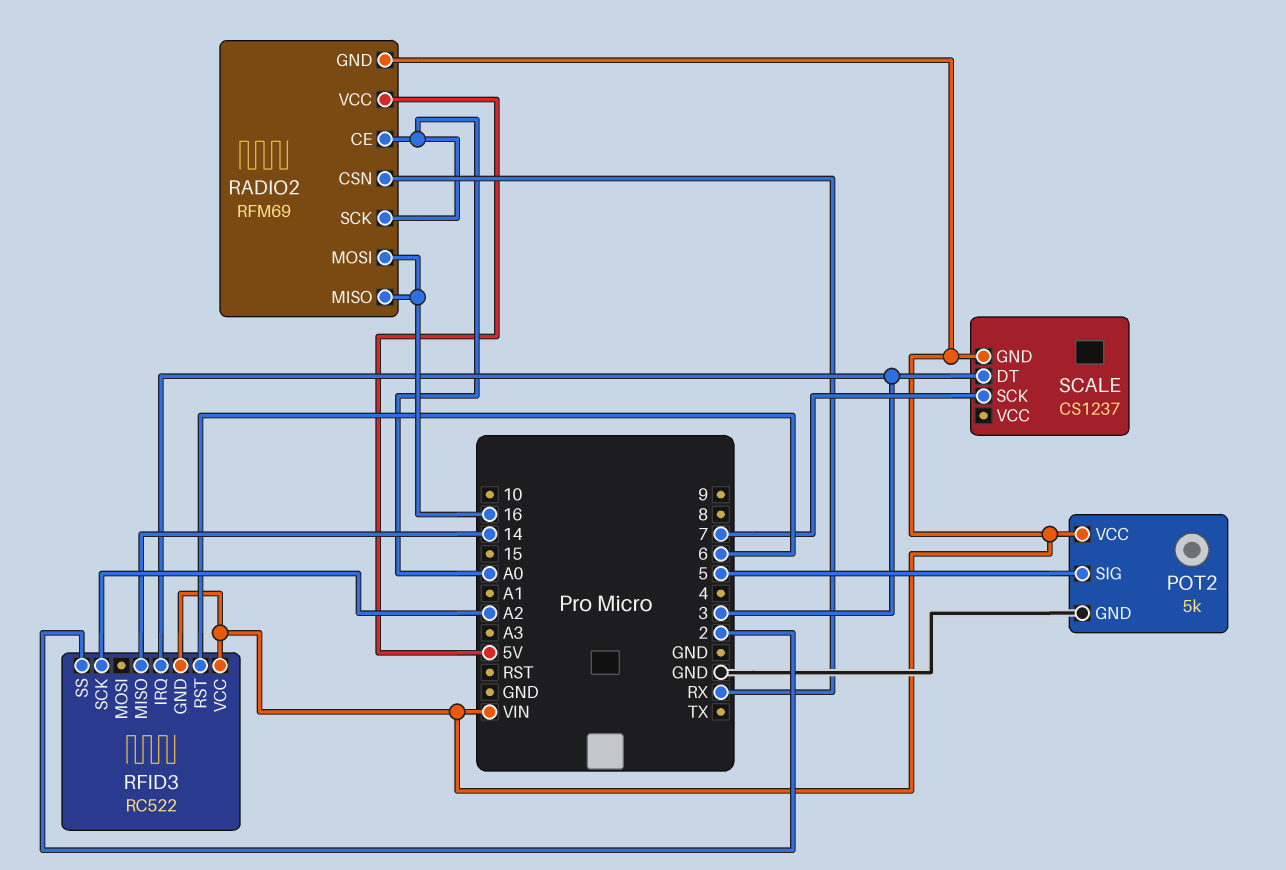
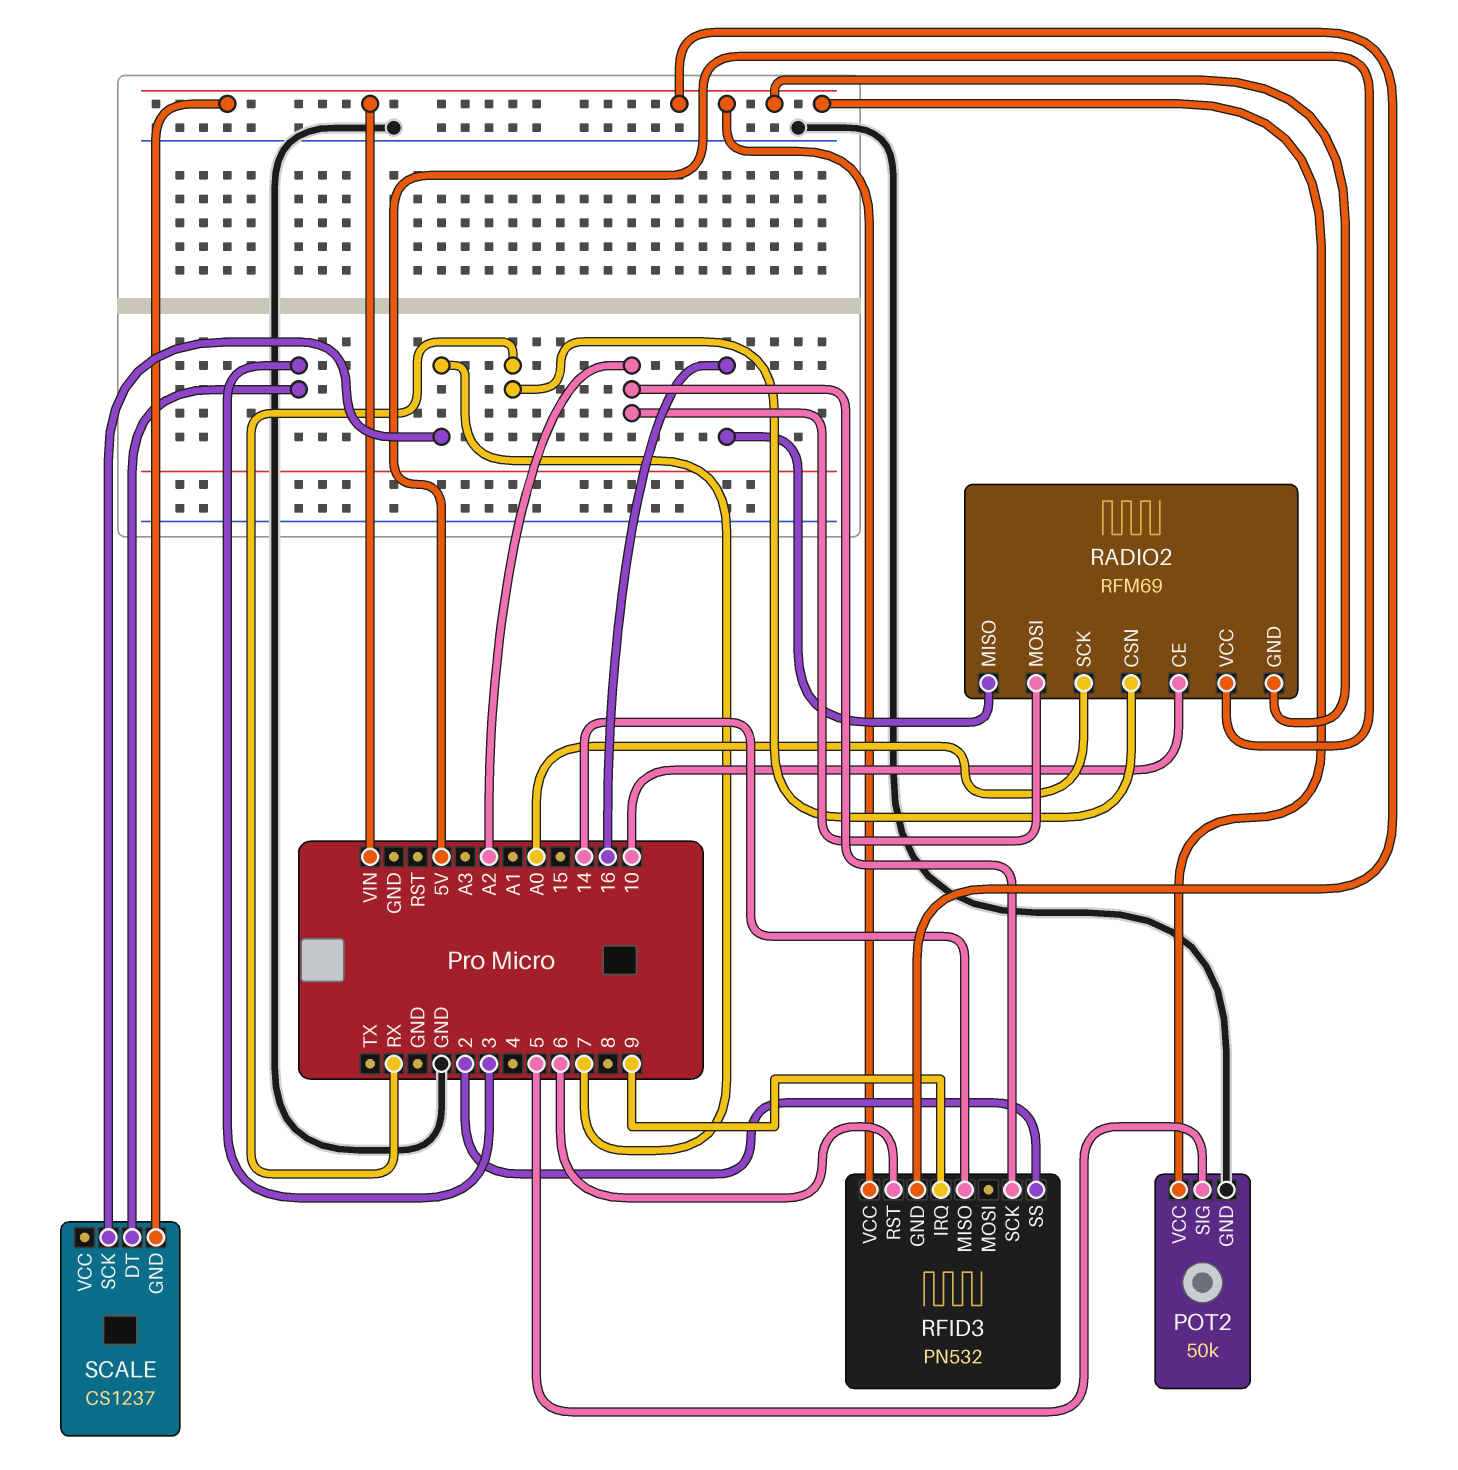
POT2: 5k -> 50k
RADIO2 pin CE: A0 -> 10
RADIO2 pin MOSI: 16 -> A2
RFID3: RC522 -> PN532
RFID3 pin IRQ: 3 -> 9

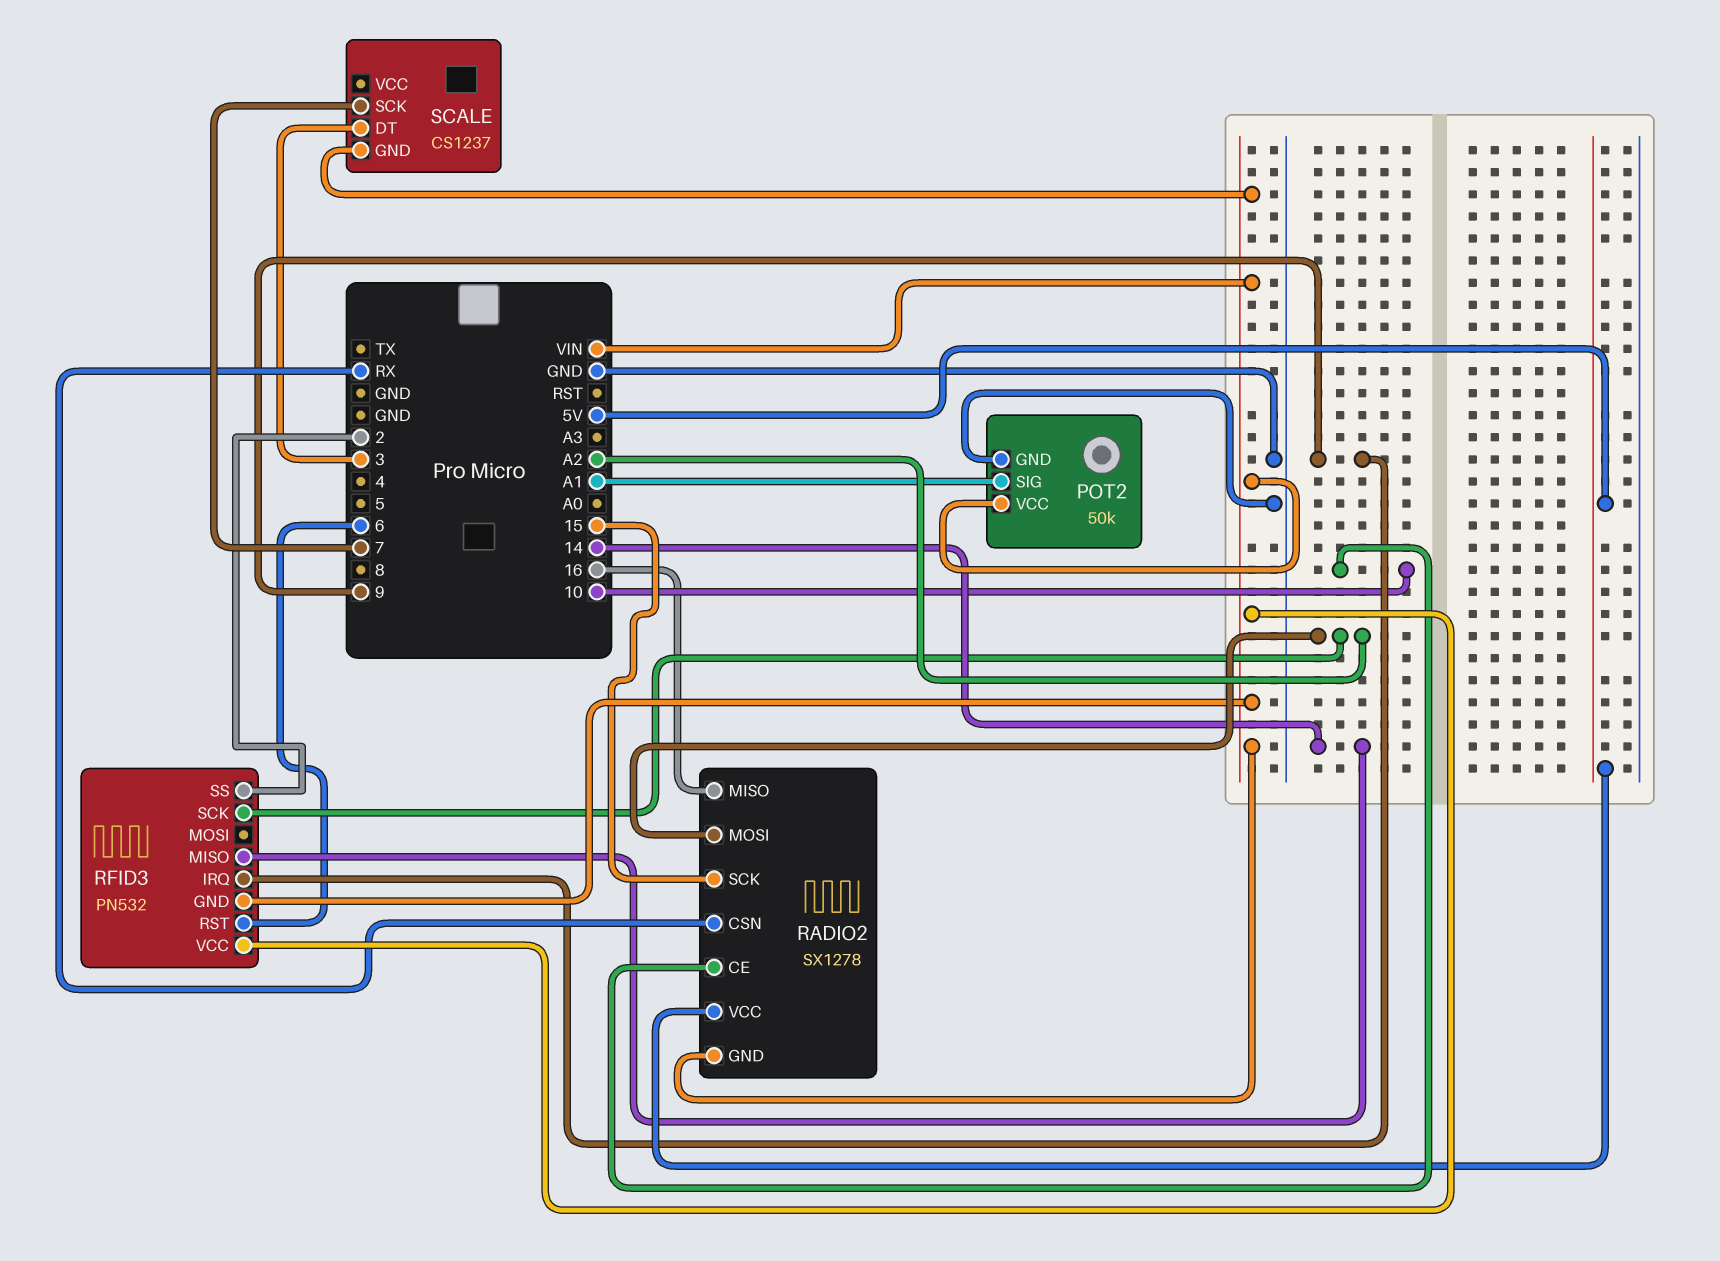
POT2 pin SIG: 5 -> A1
RADIO2: RFM69 -> SX1278
RADIO2 pin SCK: A0 -> 15

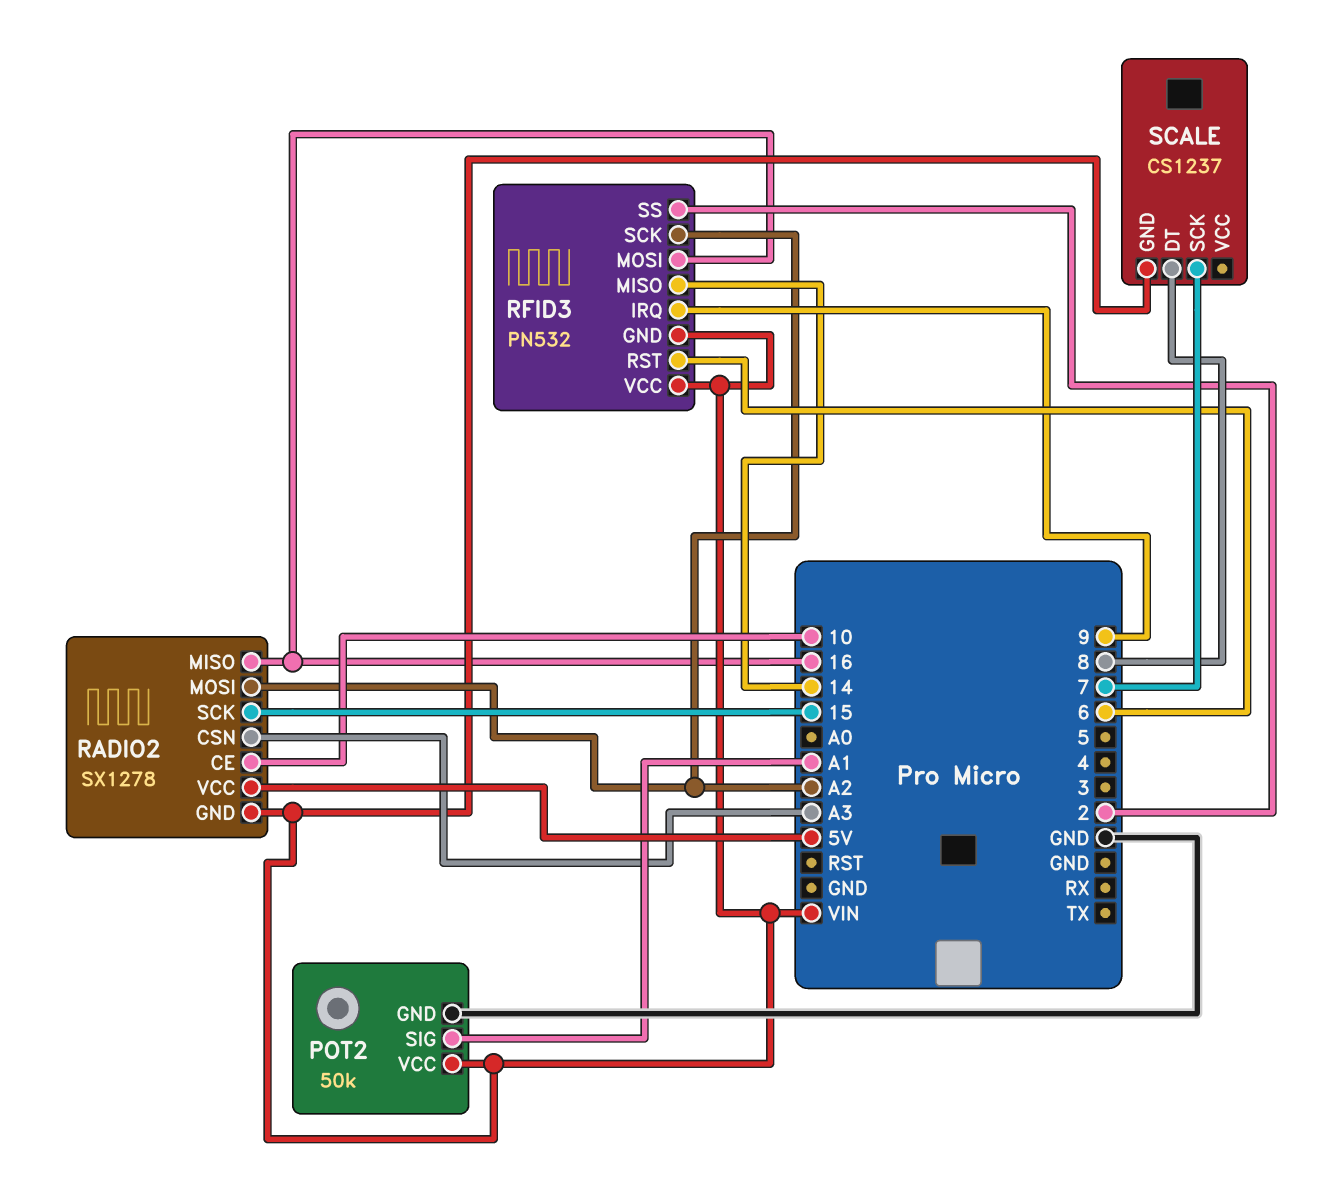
RADIO2 pin CSN: RX -> A3
RFID3 pin MOSI: none -> 16
SCALE pin DT: 3 -> 8

